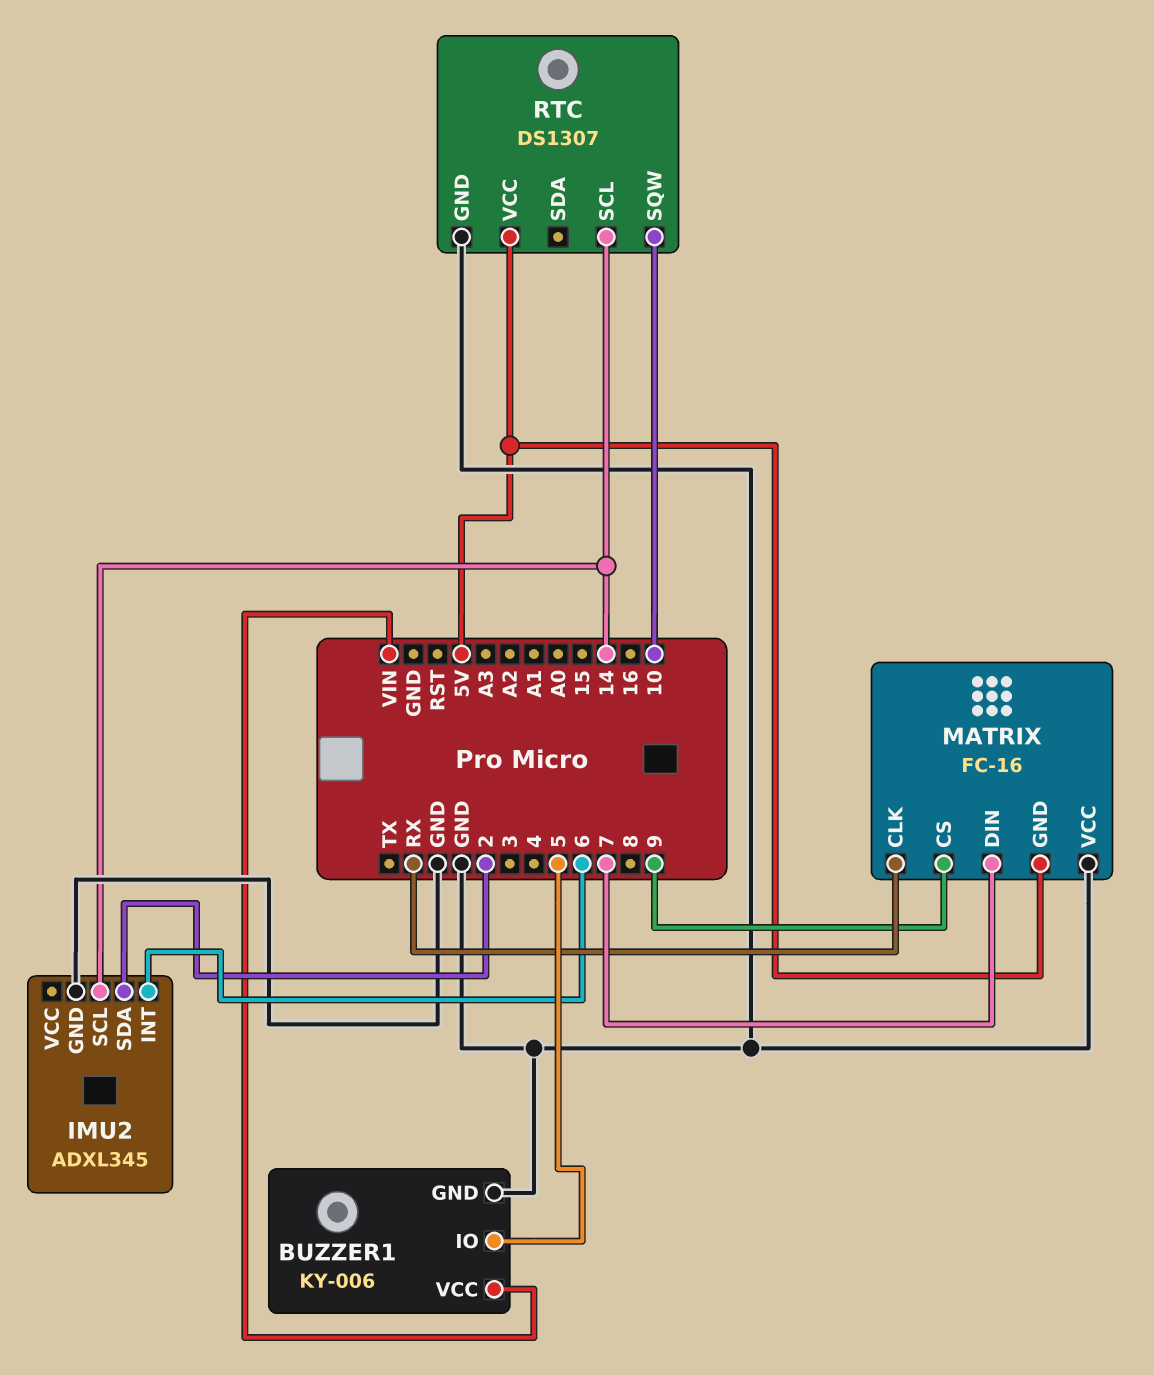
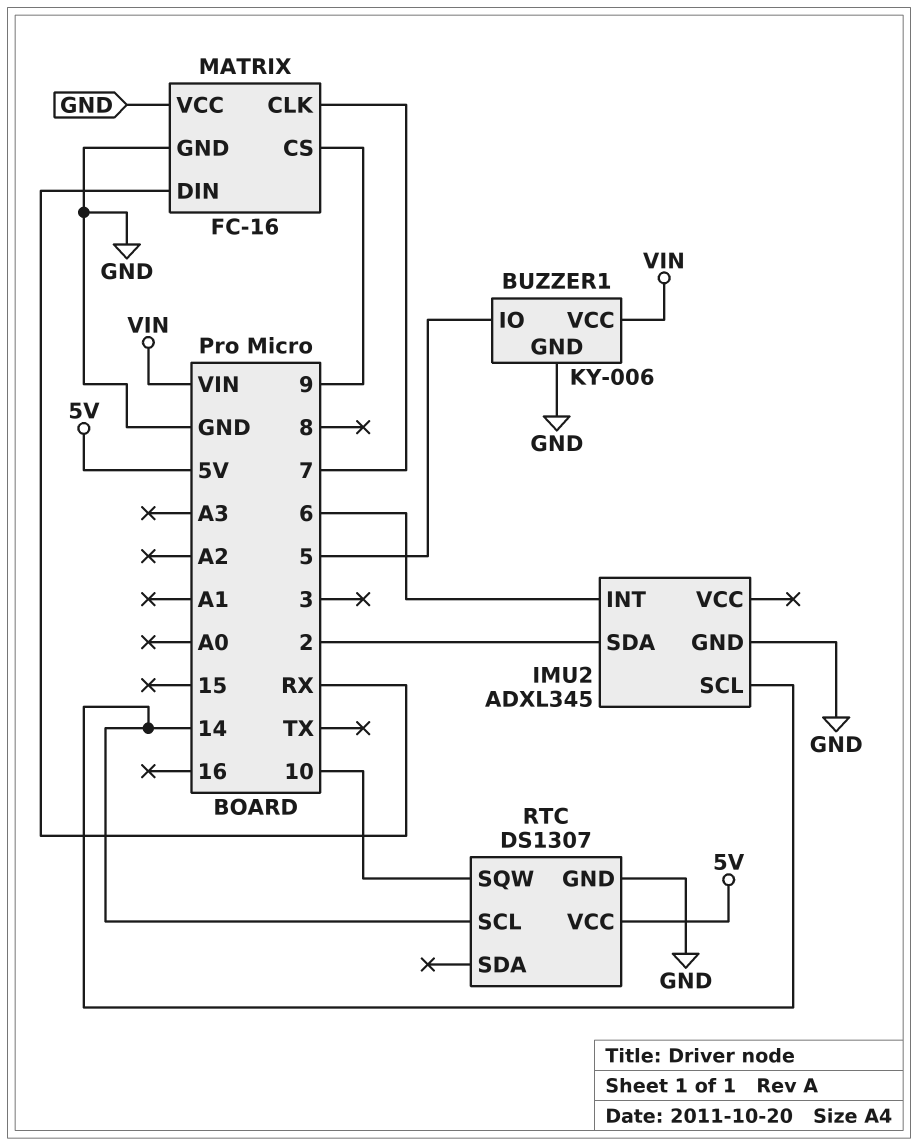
MATRIX pin CLK: RX -> 7
MATRIX pin DIN: 7 -> RX
MATRIX pin GND: 5V -> GND

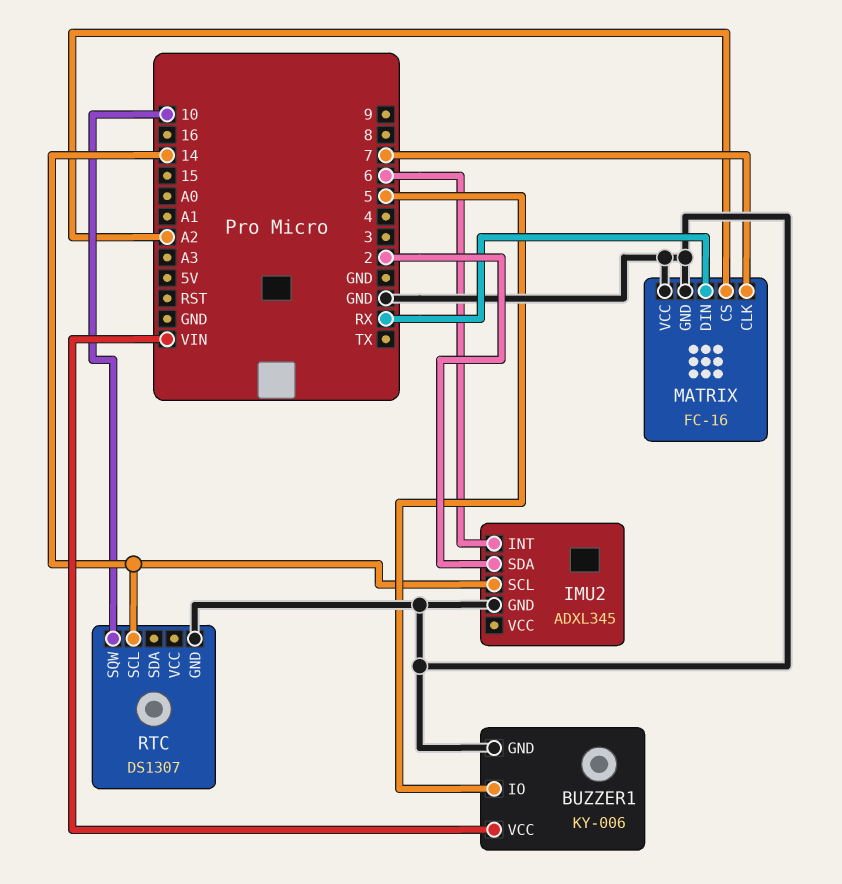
MATRIX pin CS: 9 -> A2
RTC pin VCC: 5V -> none

